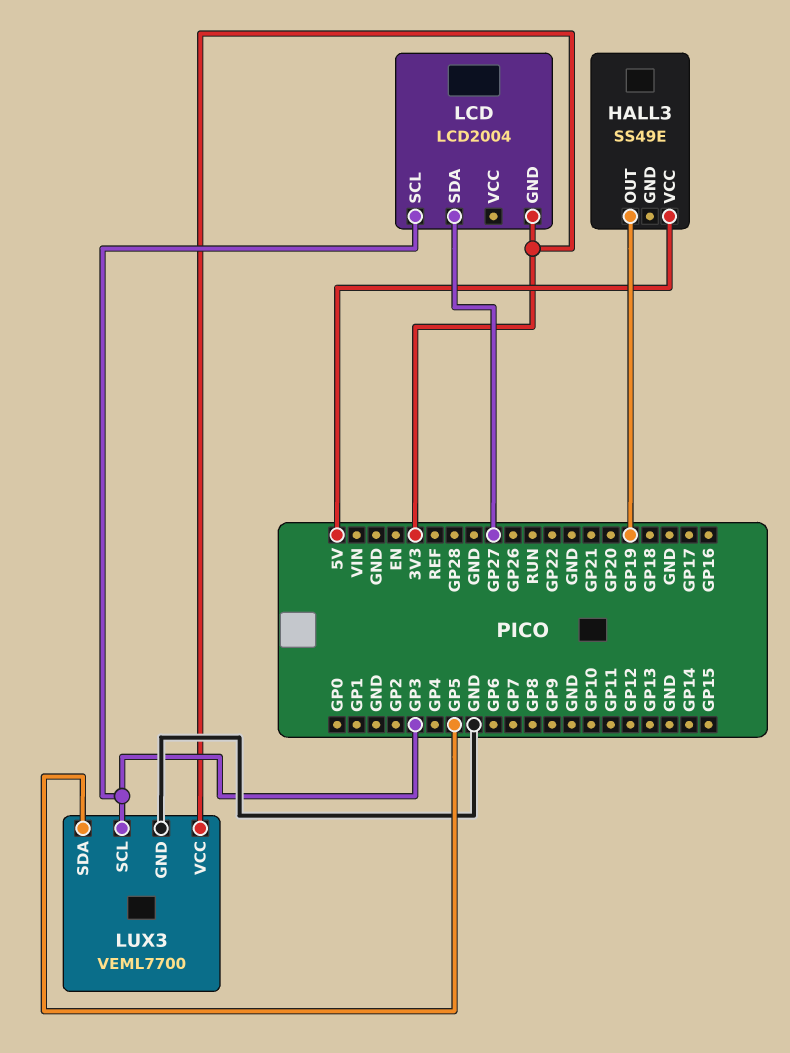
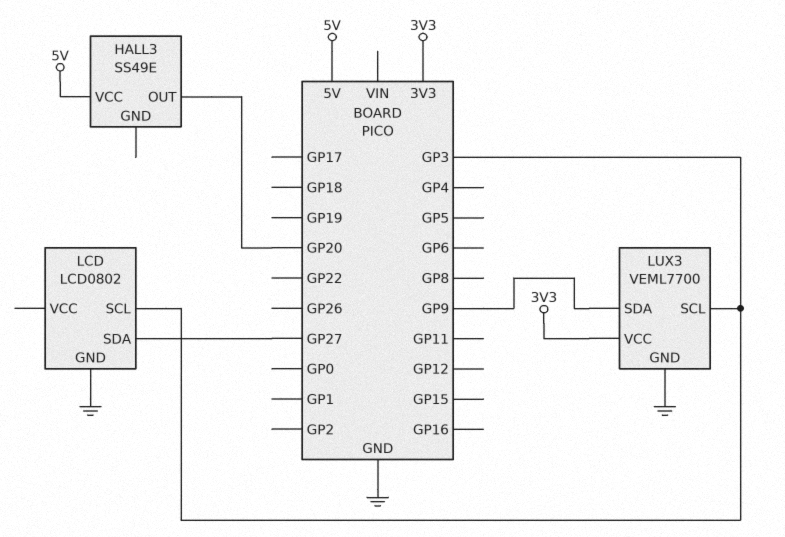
HALL3 pin OUT: GP19 -> GP20
LCD: LCD2004 -> LCD0802
LCD pin GND: 3V3 -> GND
LUX3 pin SDA: GP5 -> GP9

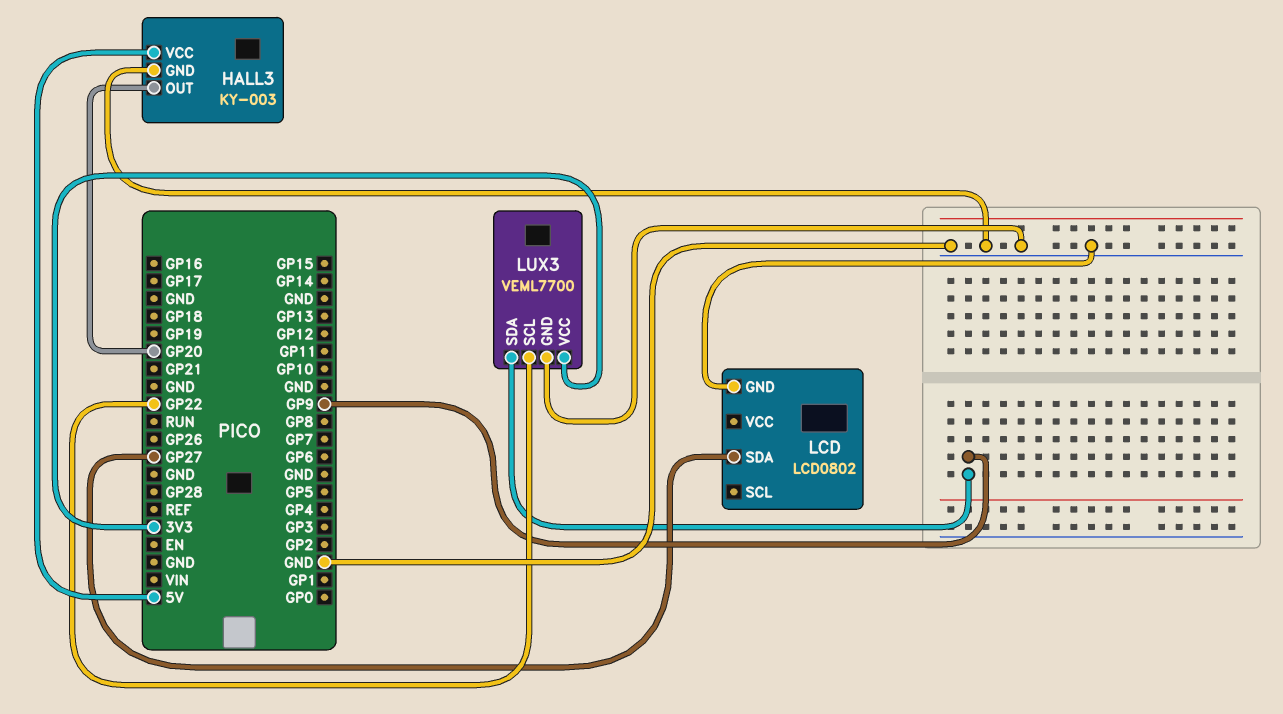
HALL3: SS49E -> KY-003
HALL3 pin GND: none -> GND
LCD pin SCL: GP3 -> none
LUX3 pin SCL: GP3 -> GP22

